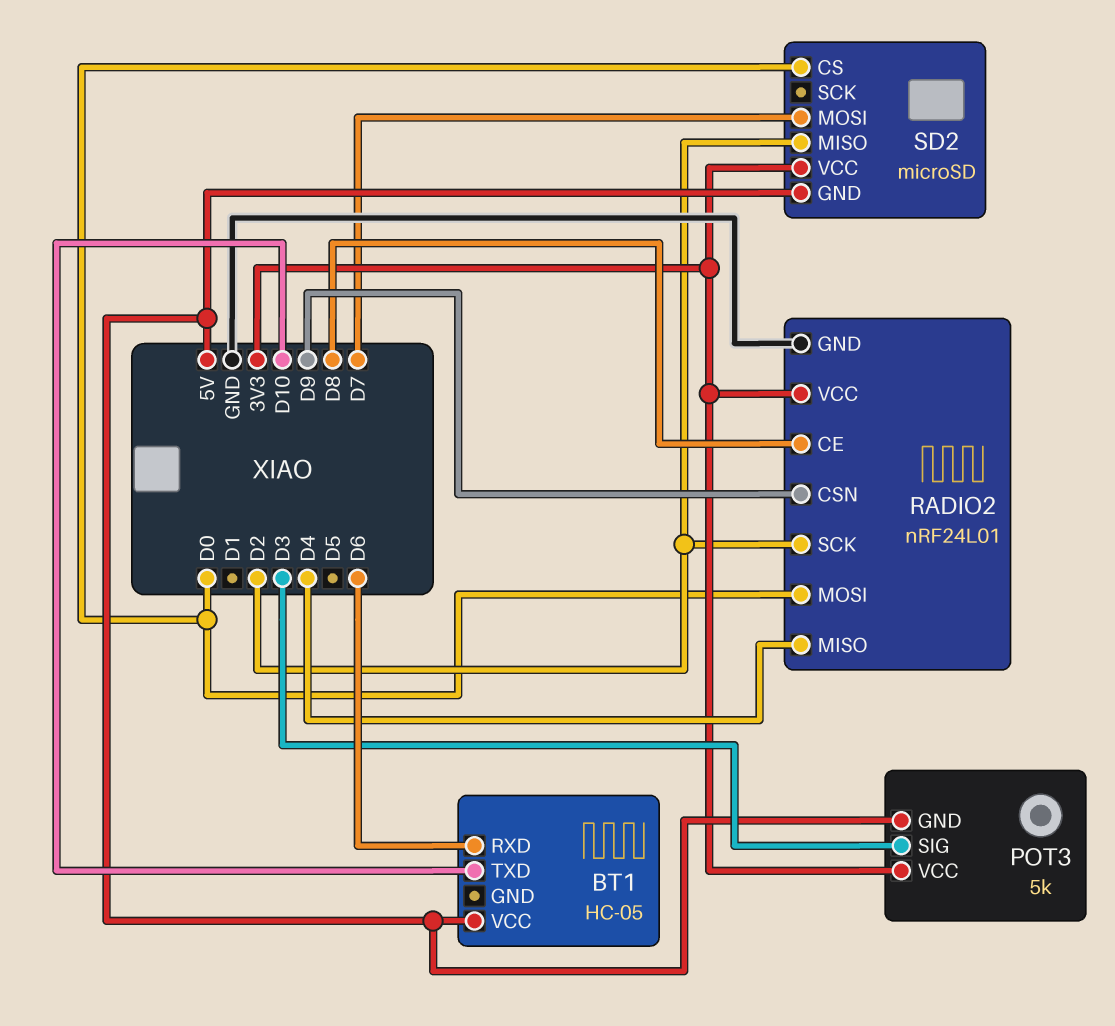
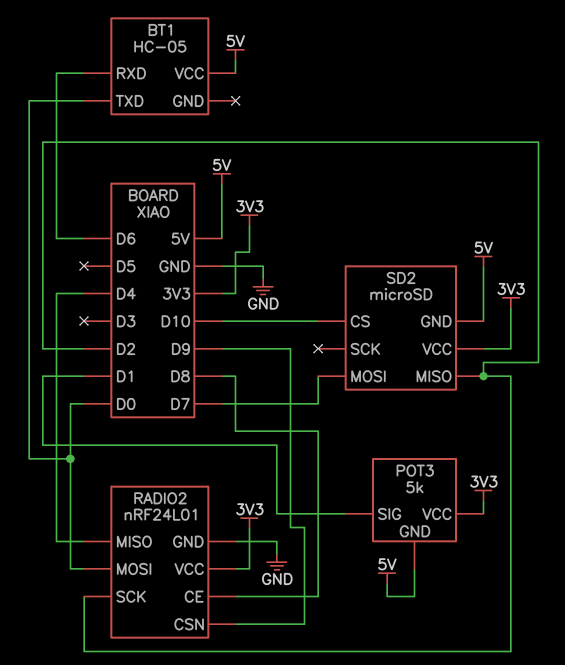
BT1 pin TXD: D10 -> D0
POT3 pin SIG: D3 -> D1
SD2 pin CS: D0 -> D10

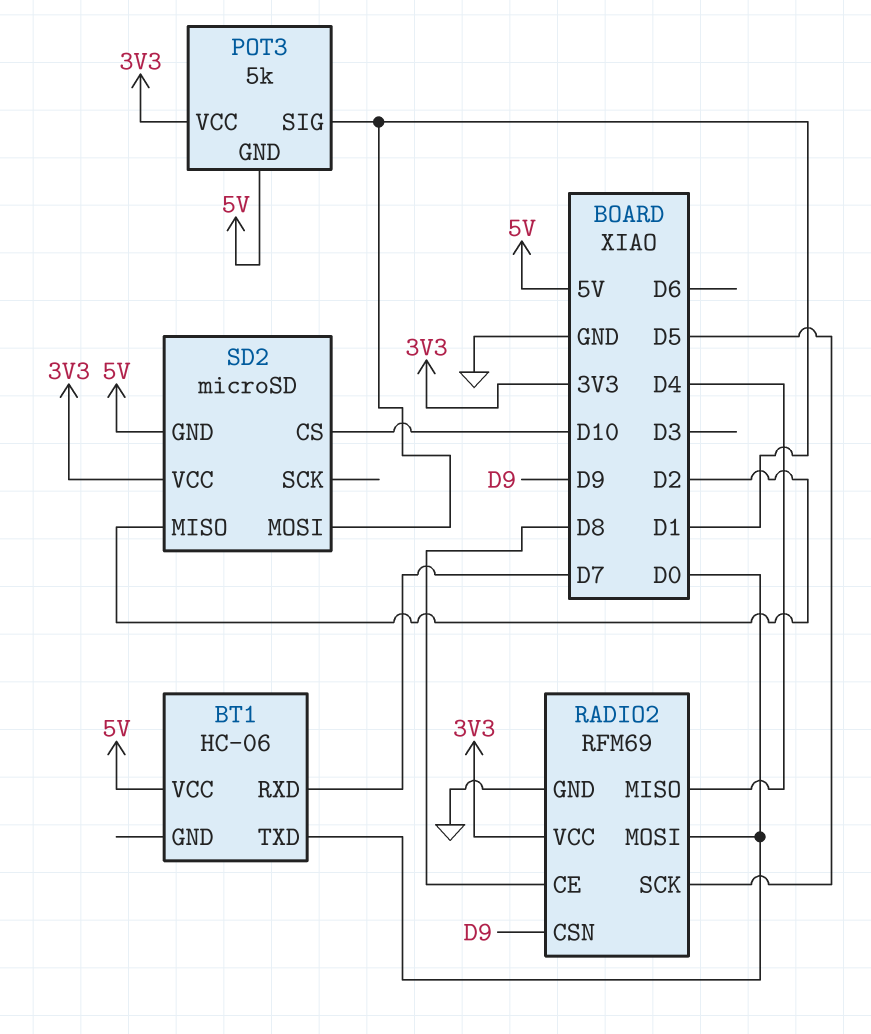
BT1: HC-05 -> HC-06
BT1 pin RXD: D6 -> D7
RADIO2: nRF24L01 -> RFM69
RADIO2 pin SCK: D2 -> D5
SD2 pin MOSI: D7 -> D1

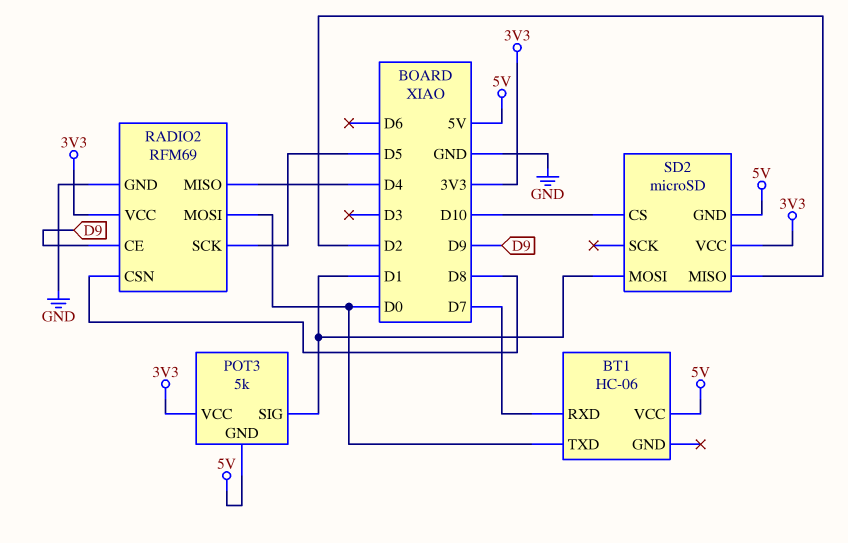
RADIO2 pin CE: D8 -> D9
RADIO2 pin CSN: D9 -> D8

